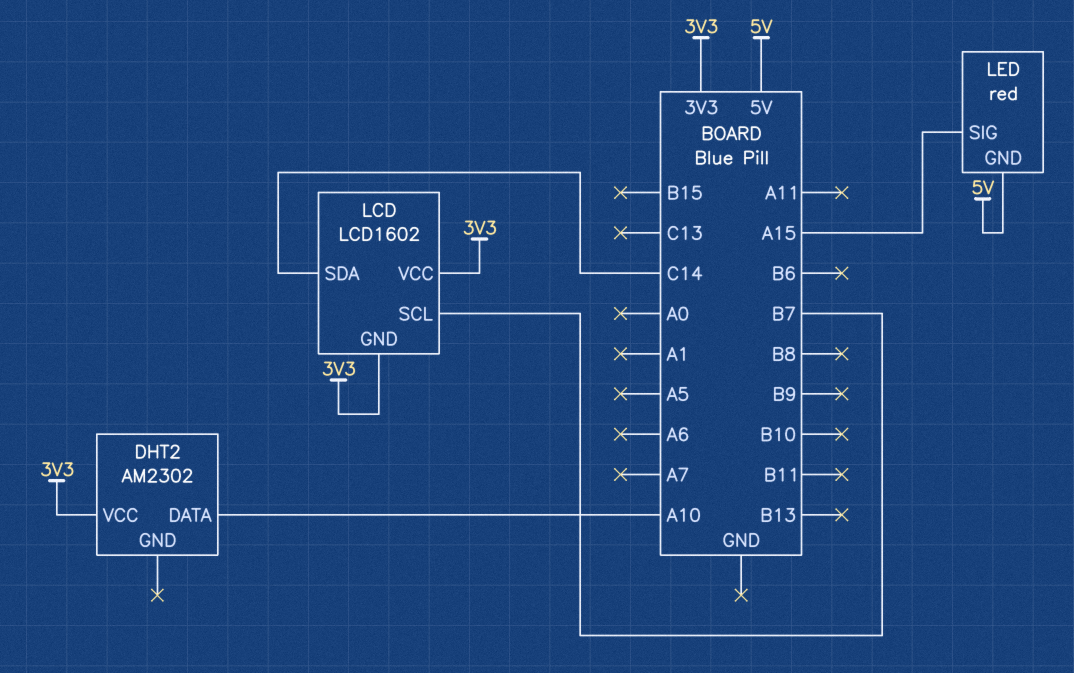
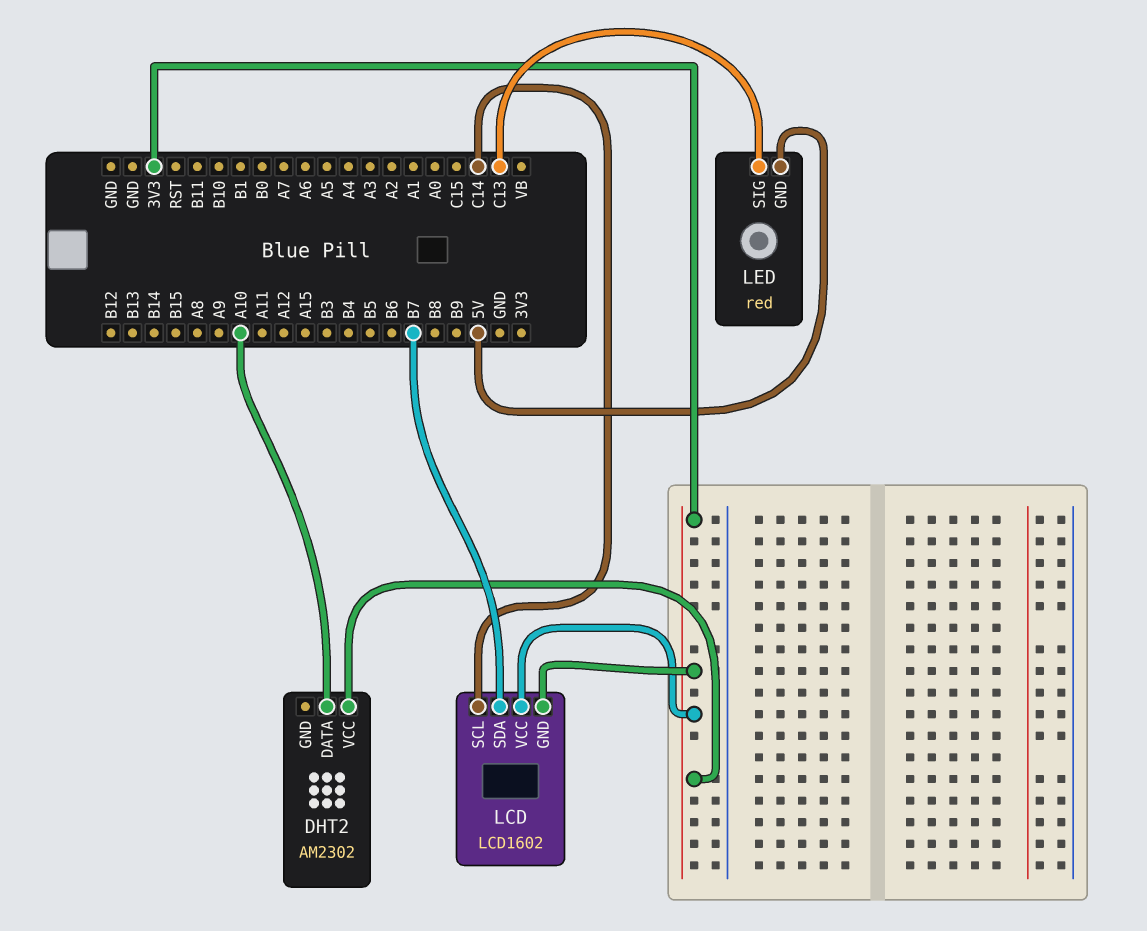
LCD pin SCL: B7 -> C14
LCD pin SDA: C14 -> B7
LED pin SIG: A15 -> C13

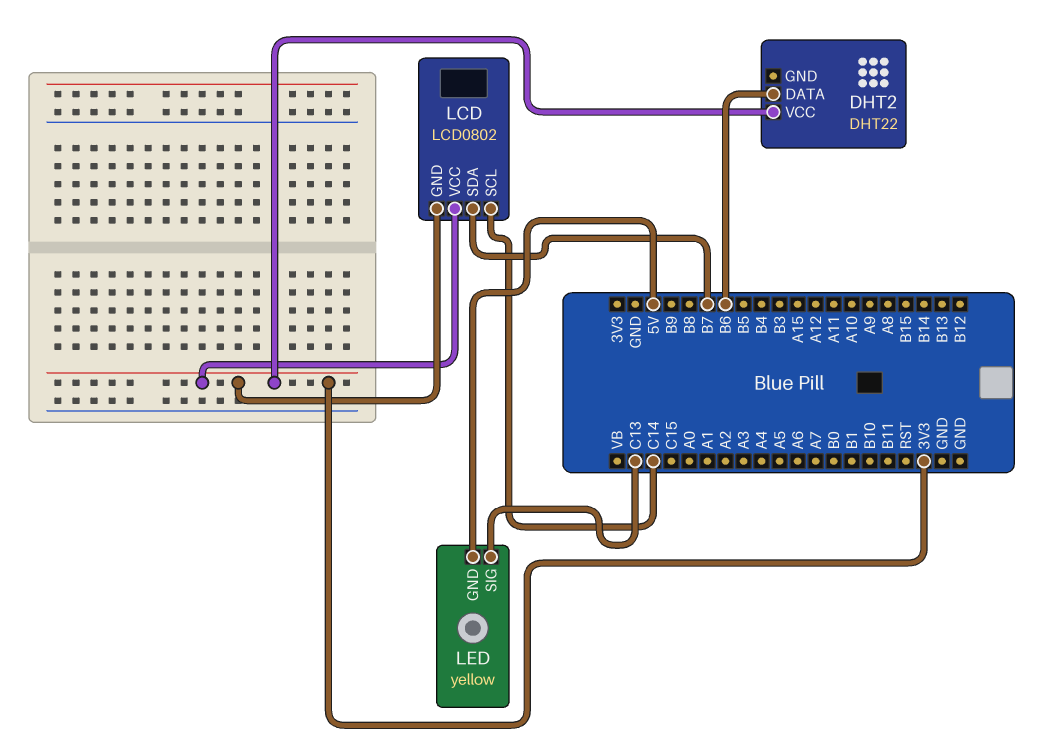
DHT2: AM2302 -> DHT22
DHT2 pin DATA: A10 -> B6
LCD: LCD1602 -> LCD0802
LED: red -> yellow

